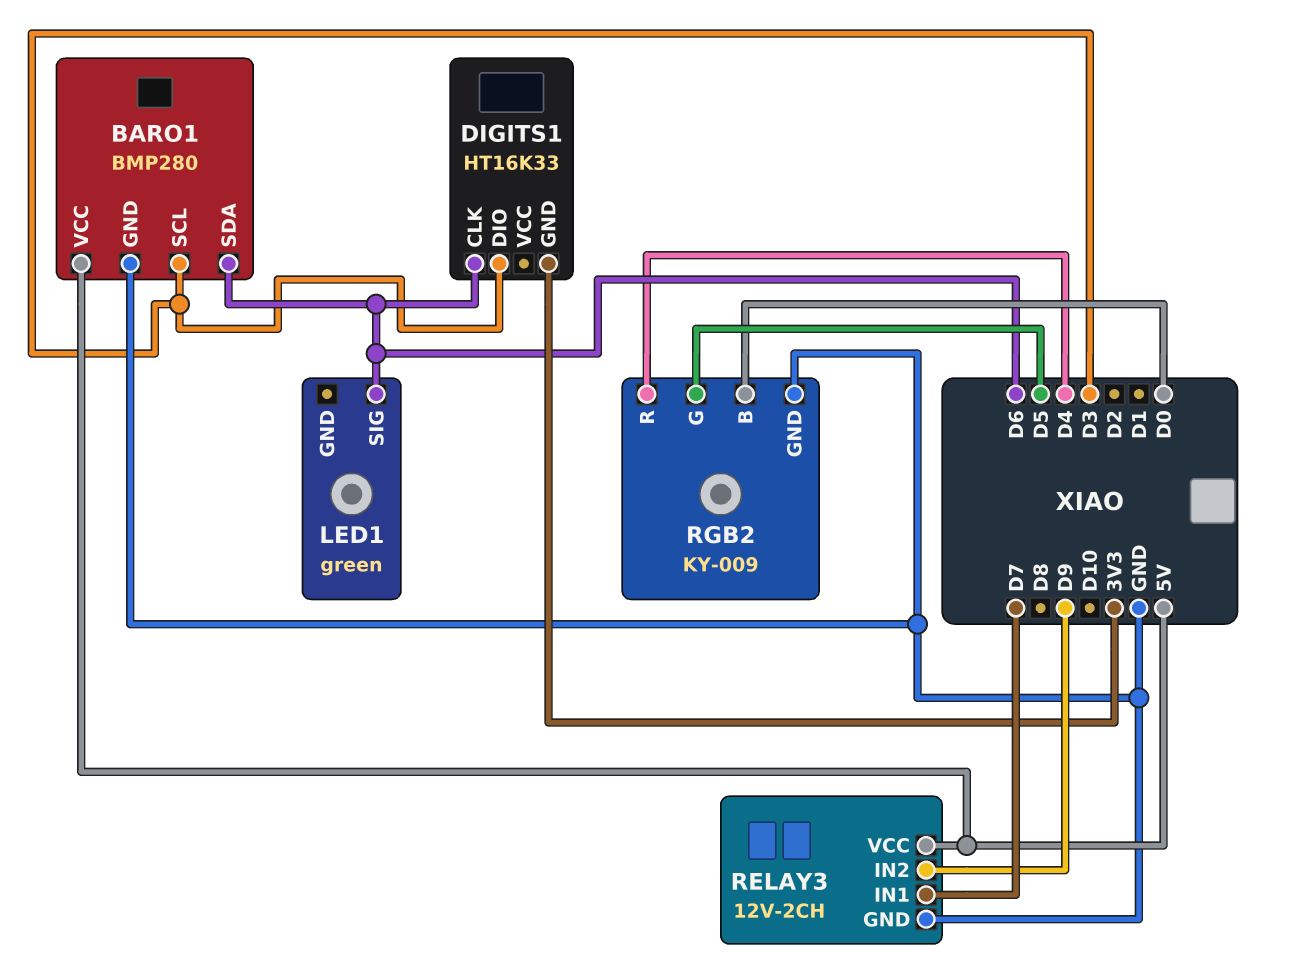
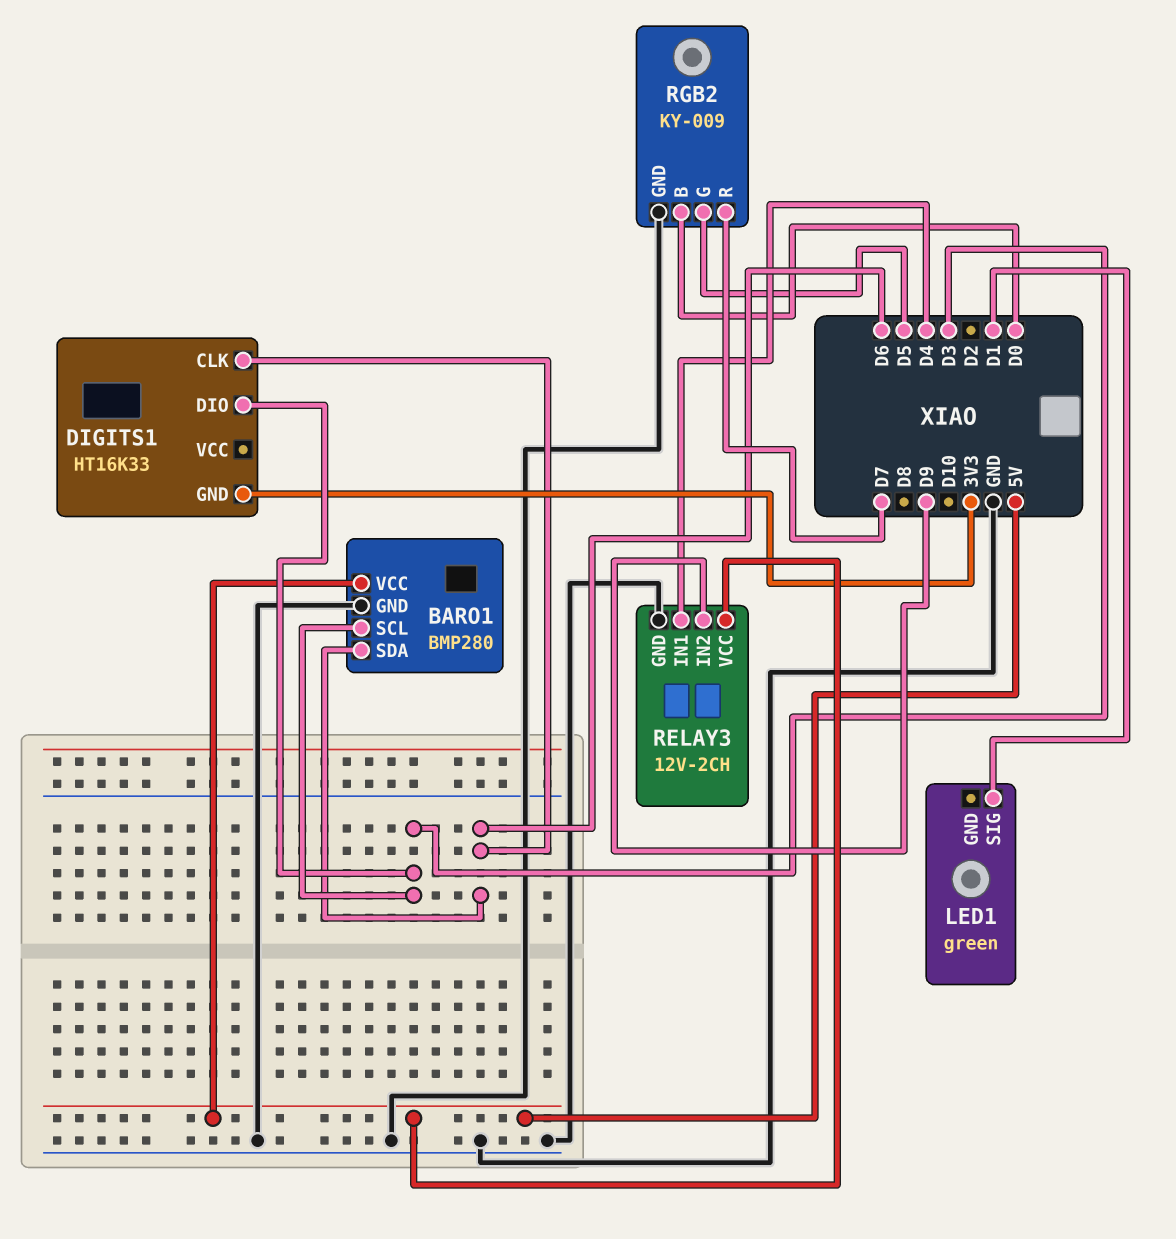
LED1 pin SIG: D6 -> D1
RELAY3 pin IN1: D7 -> D4
RGB2 pin R: D4 -> D7

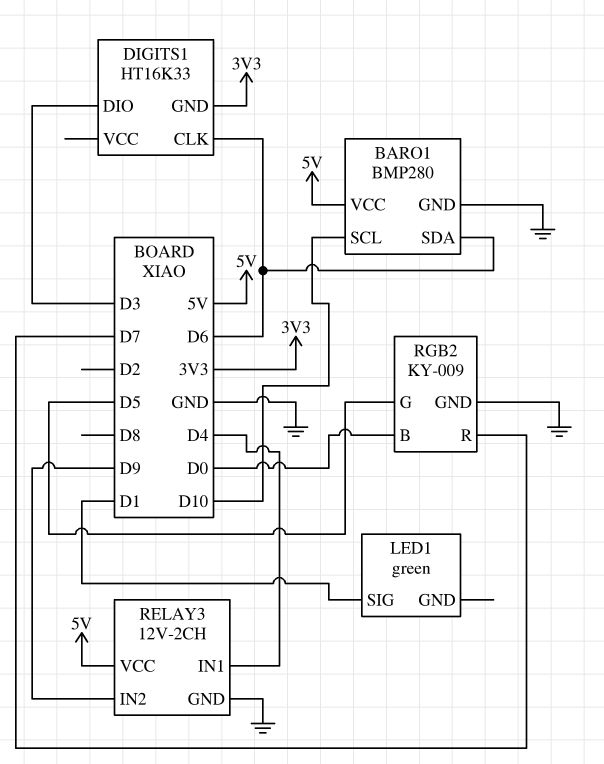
BARO1 pin SCL: D3 -> D10

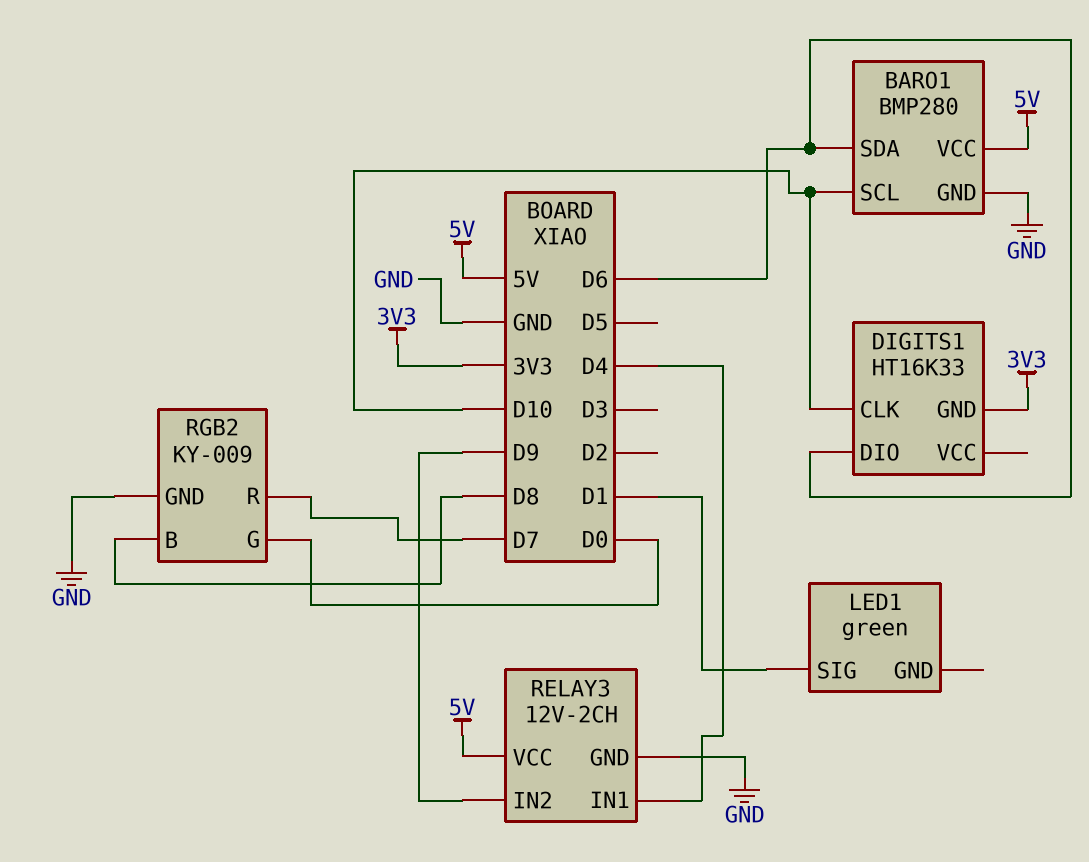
DIGITS1 pin CLK: D6 -> D10
DIGITS1 pin DIO: D3 -> D6
RGB2 pin B: D0 -> D8
RGB2 pin G: D5 -> D0

